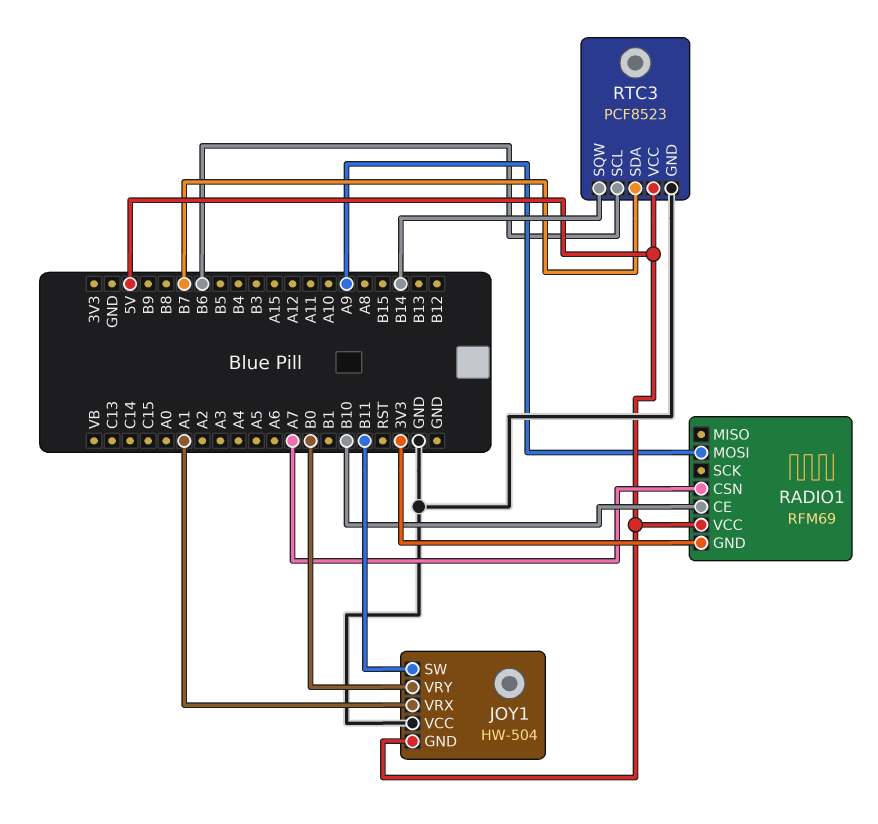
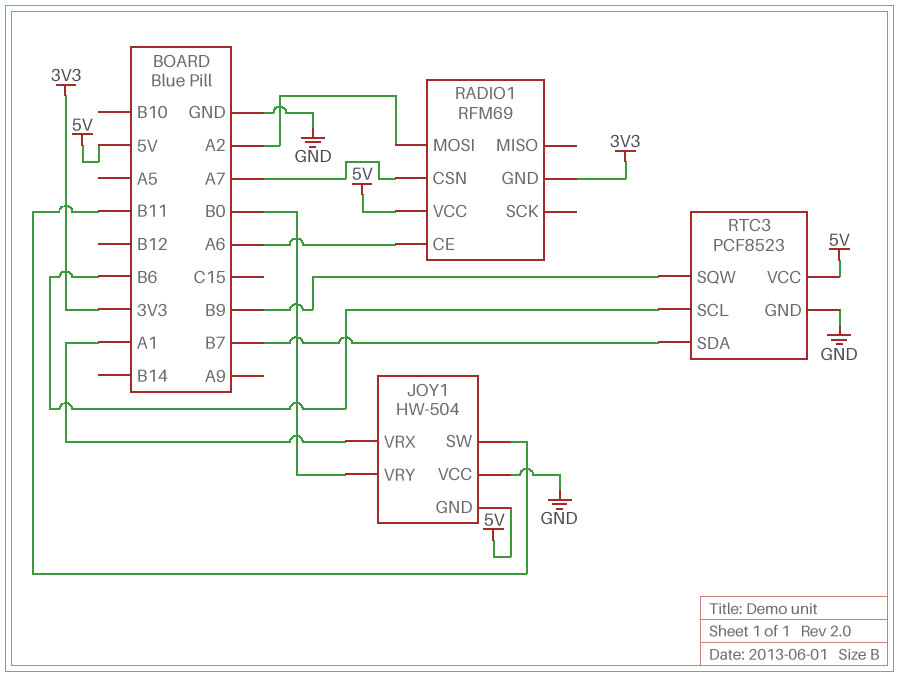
RADIO1 pin CE: B10 -> A6
RADIO1 pin MOSI: A9 -> A2
RTC3 pin SQW: B14 -> B9

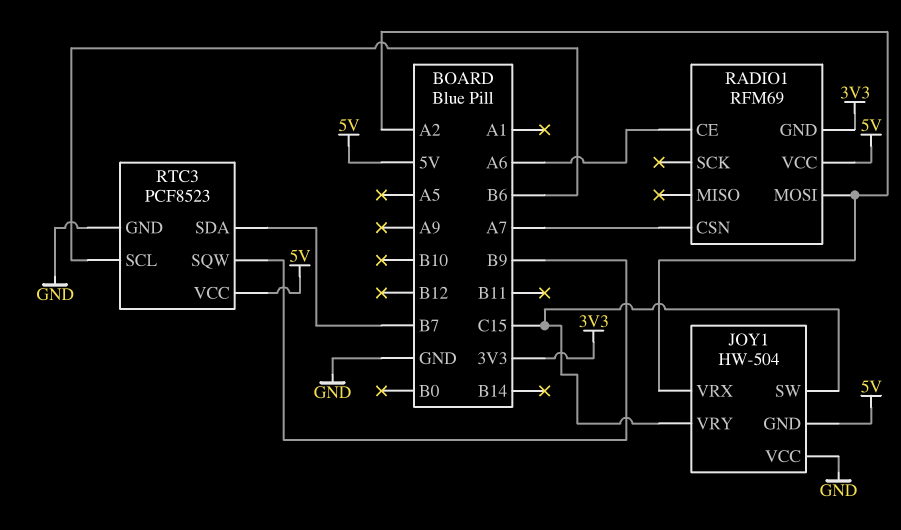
JOY1 pin SW: B11 -> C15
JOY1 pin VRX: A1 -> A2
JOY1 pin VRY: B0 -> C15

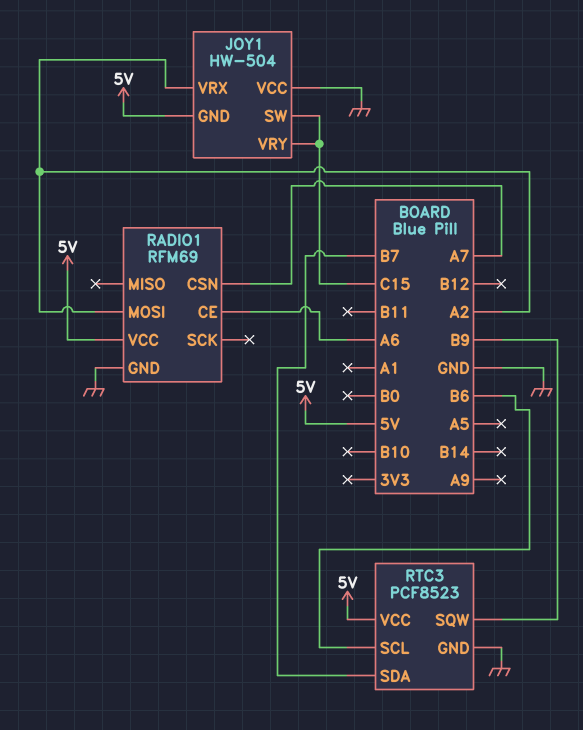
RADIO1 pin GND: 3V3 -> GND

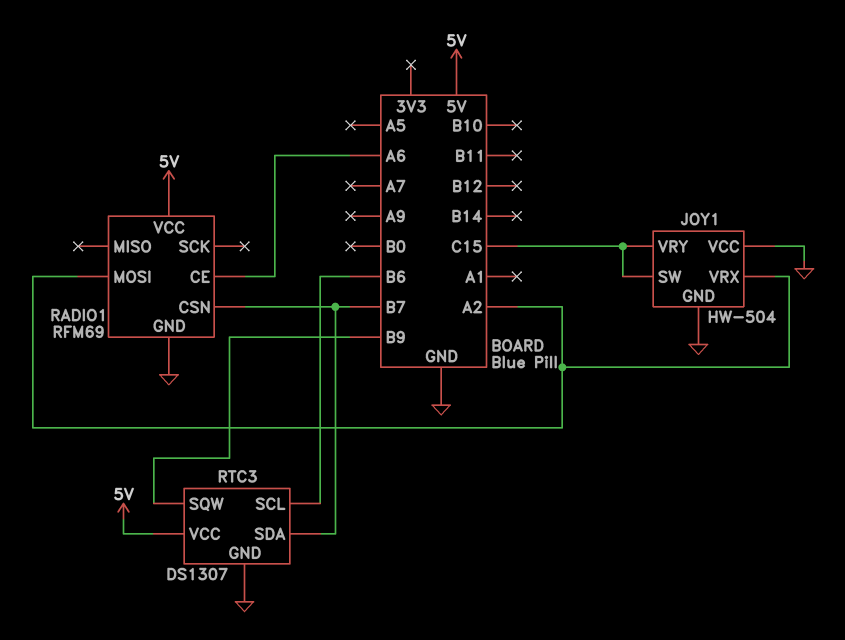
JOY1 pin GND: 5V -> GND
RADIO1 pin CSN: A7 -> B7
RTC3: PCF8523 -> DS1307

